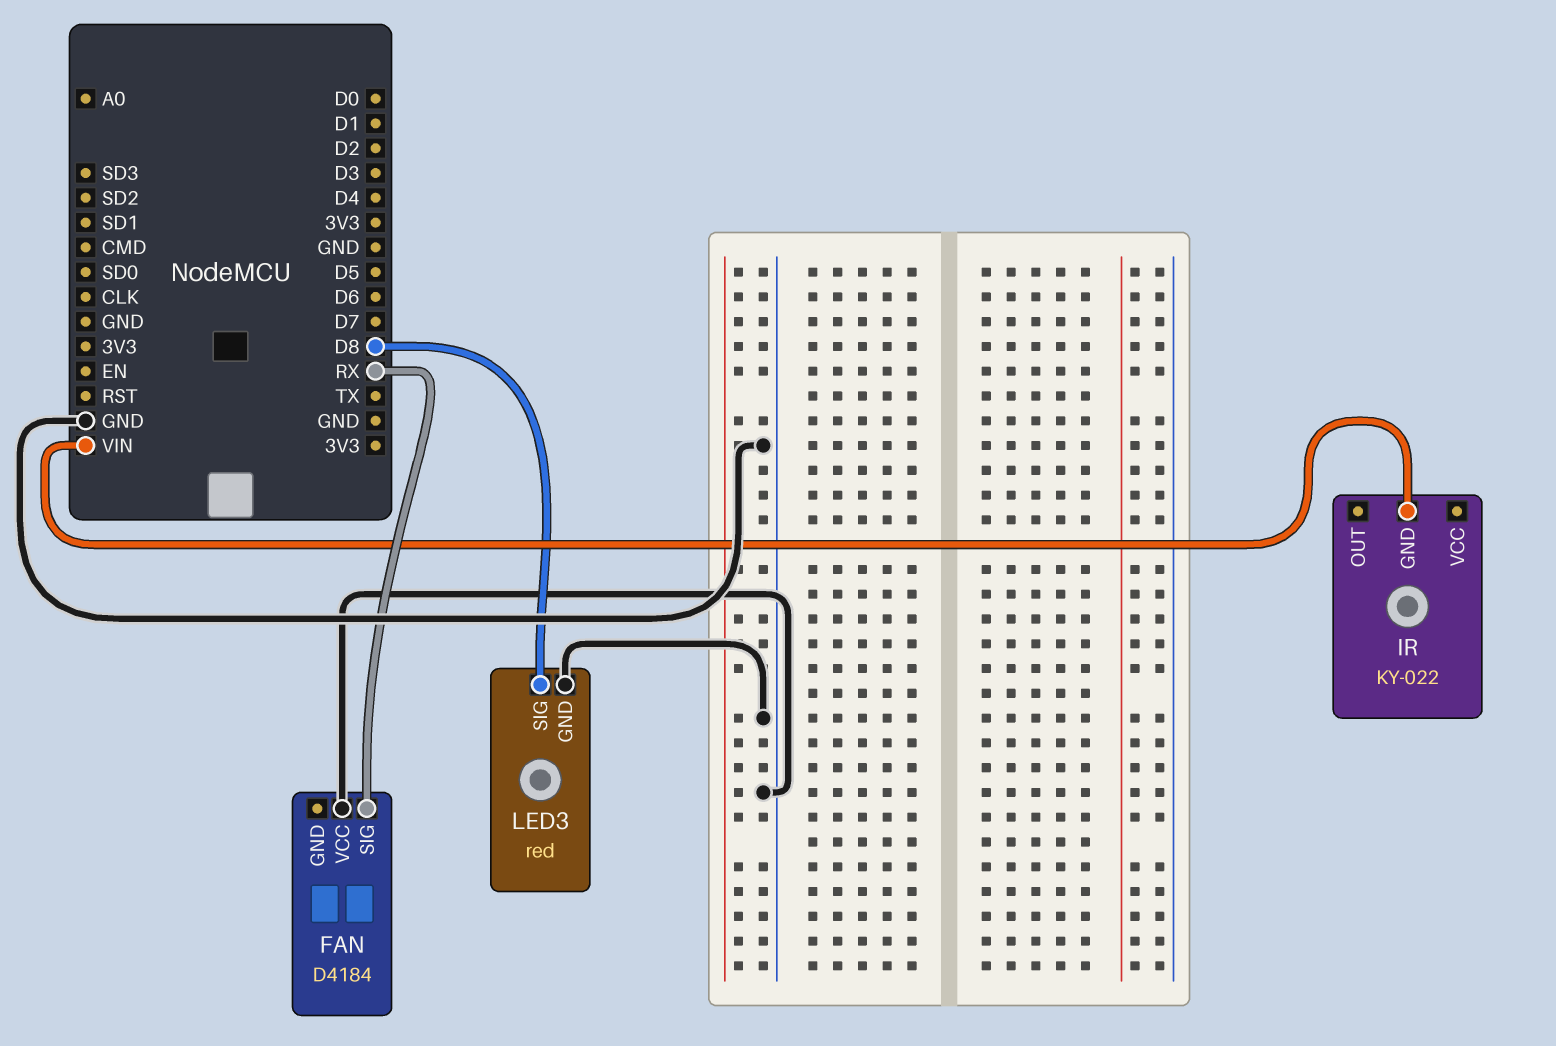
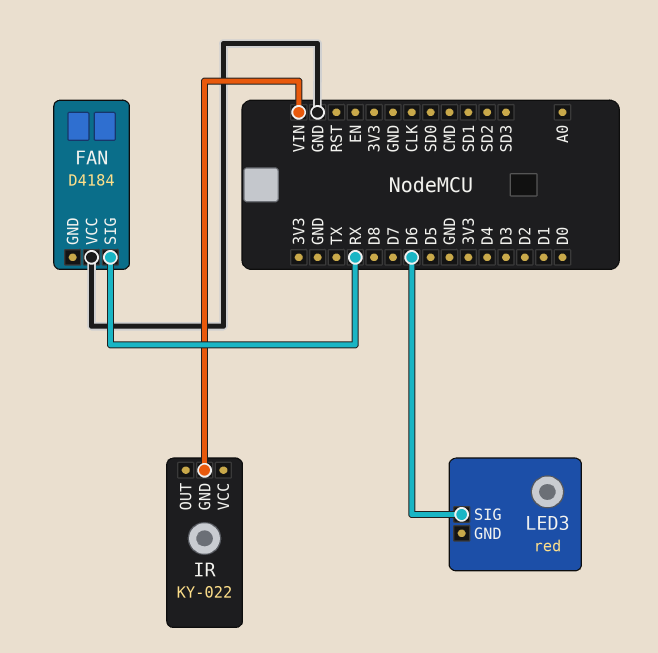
LED3 pin GND: GND -> none
LED3 pin SIG: D8 -> D6

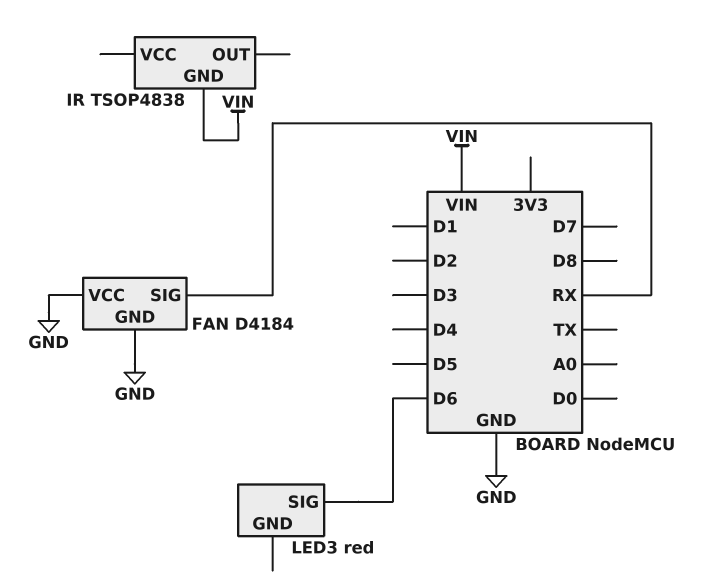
FAN pin GND: none -> GND
IR: KY-022 -> TSOP4838

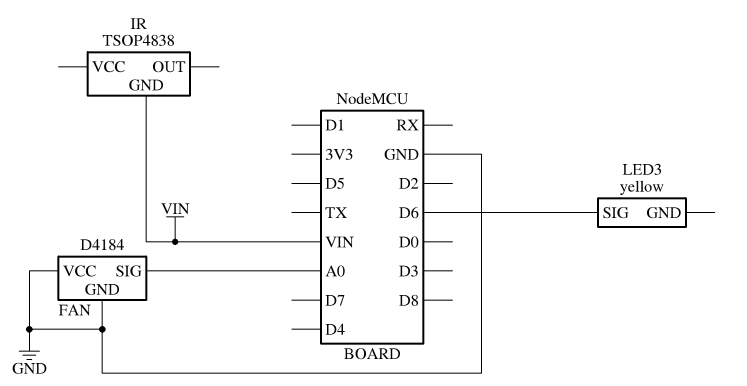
FAN pin SIG: RX -> A0
LED3: red -> yellow

